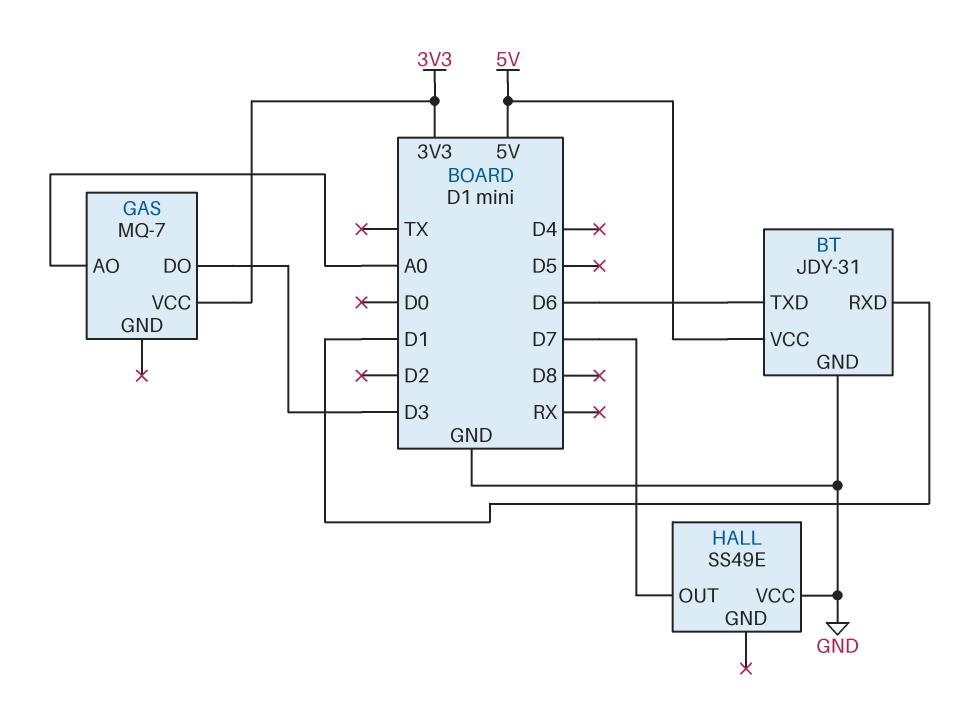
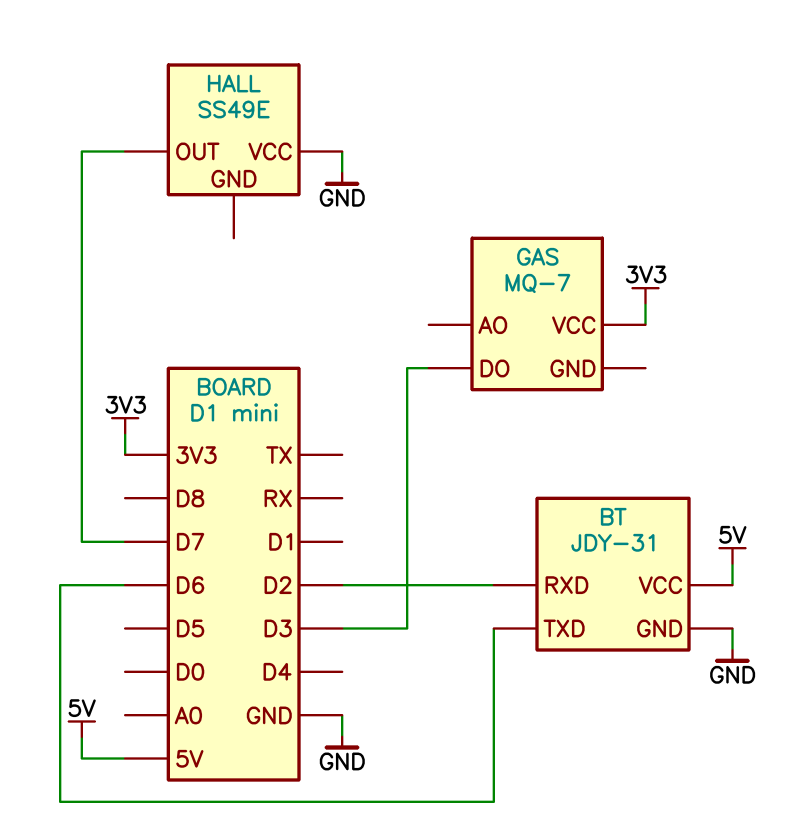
BT pin RXD: D1 -> D2
GAS pin AO: A0 -> none

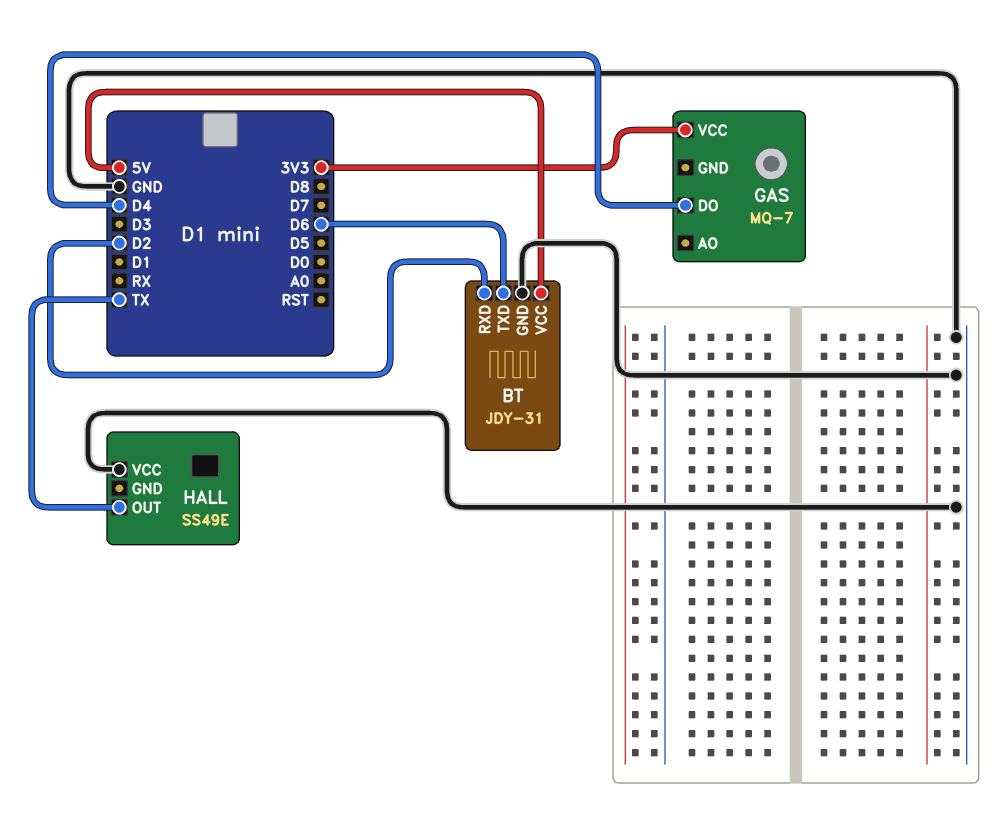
GAS pin DO: D3 -> D4
HALL pin OUT: D7 -> TX

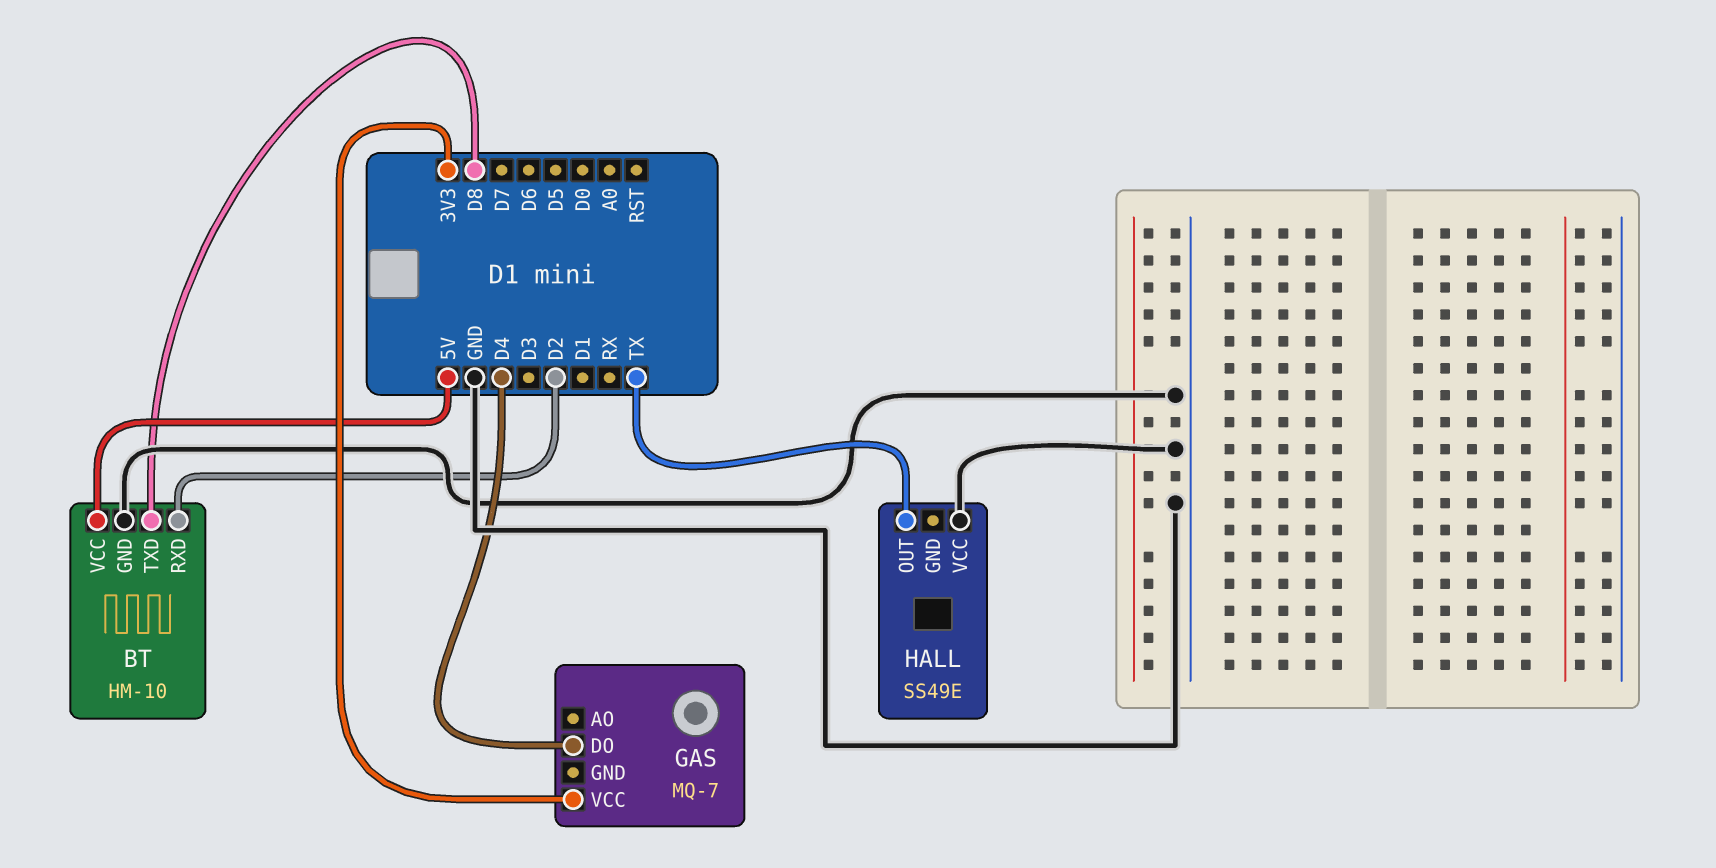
BT: JDY-31 -> HM-10
BT pin TXD: D6 -> D8

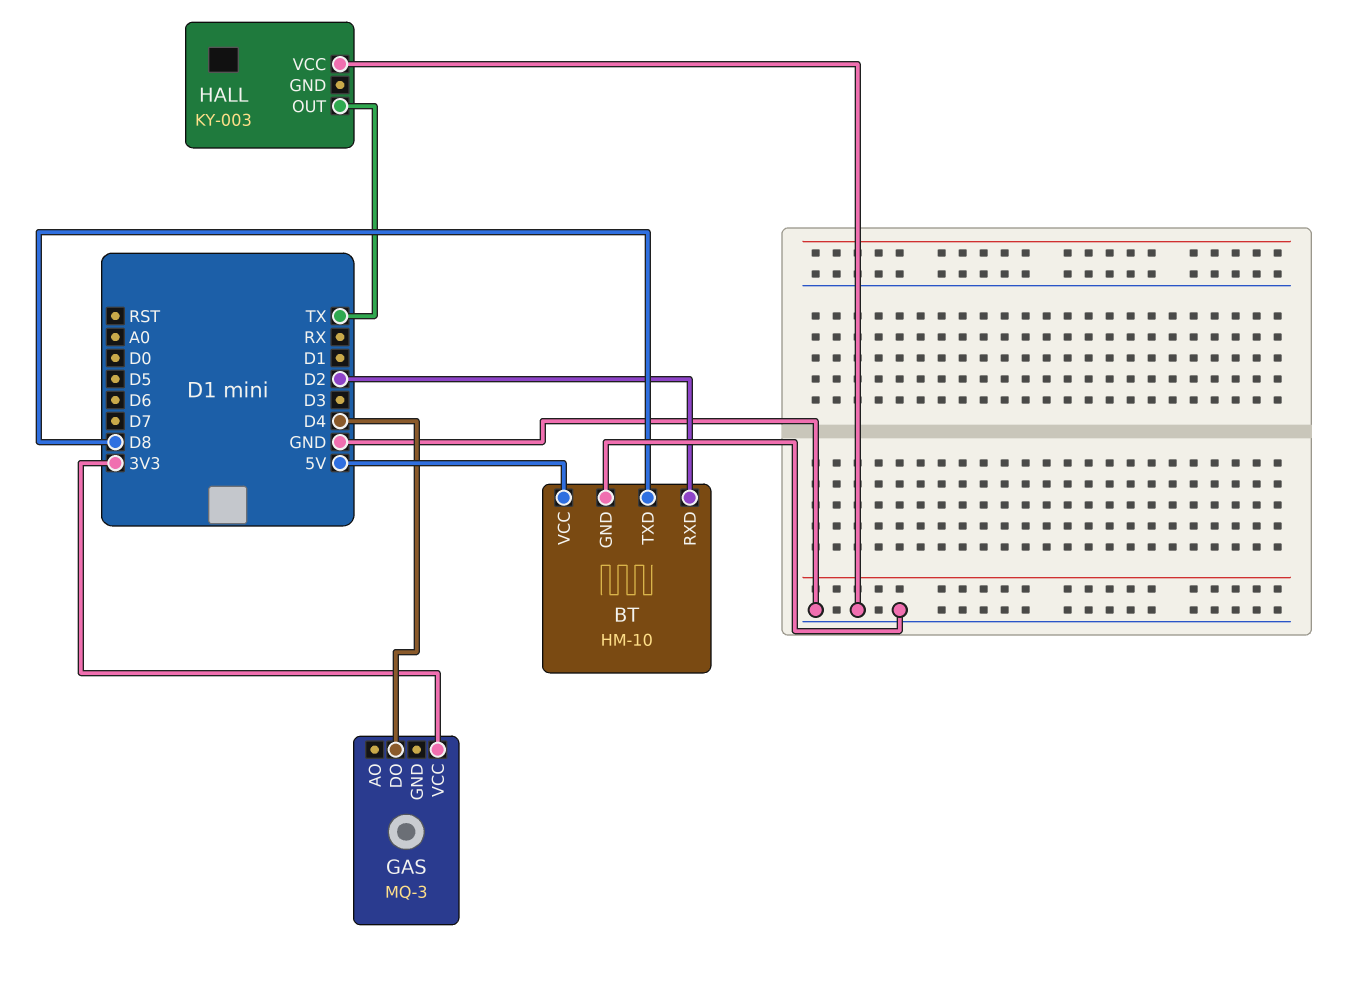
GAS: MQ-7 -> MQ-3
HALL: SS49E -> KY-003

